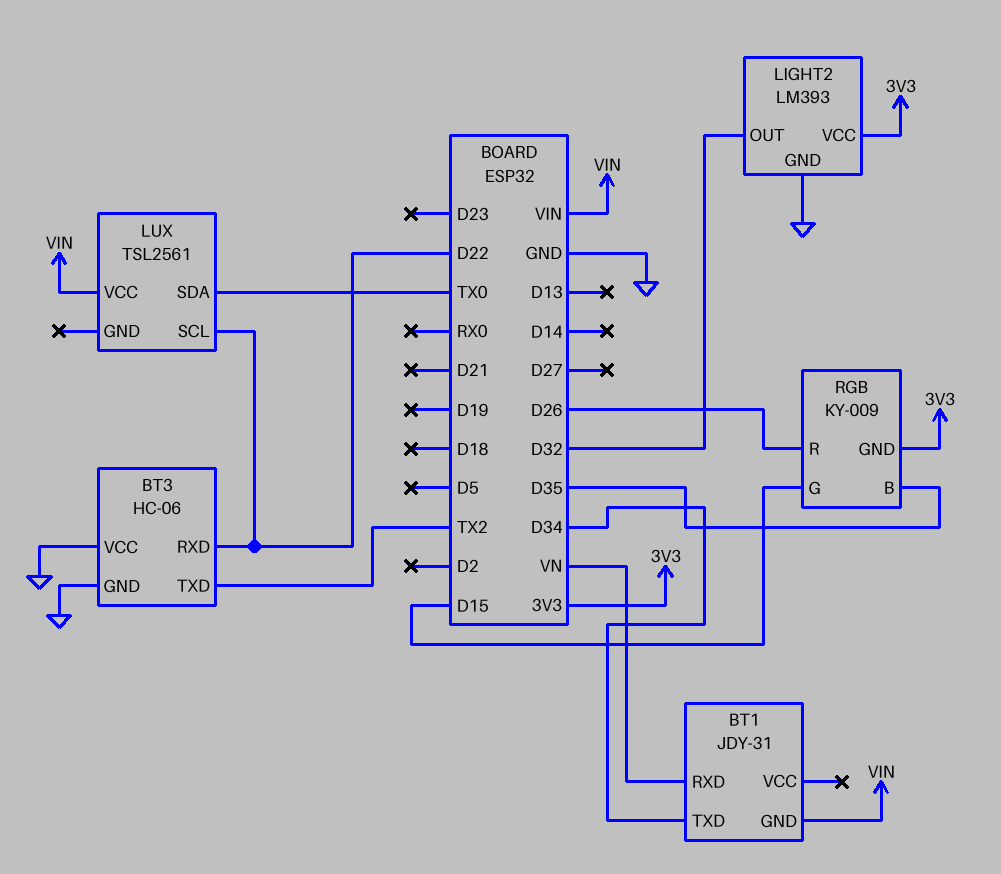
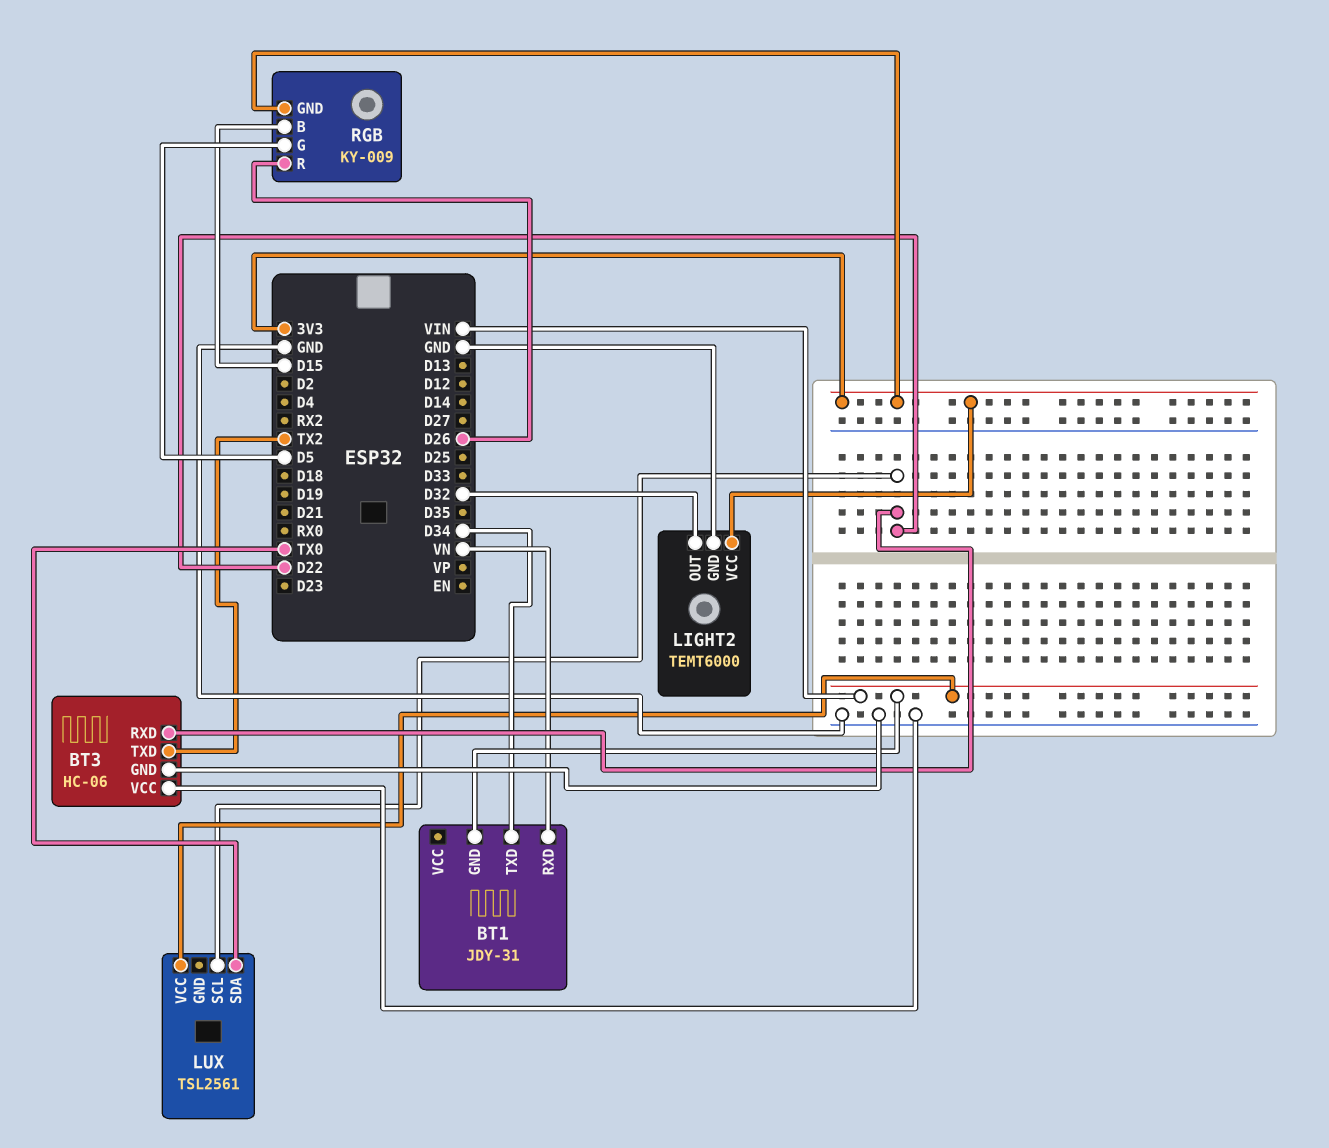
LIGHT2: LM393 -> TEMT6000
RGB pin B: D35 -> D15
RGB pin G: D15 -> D5

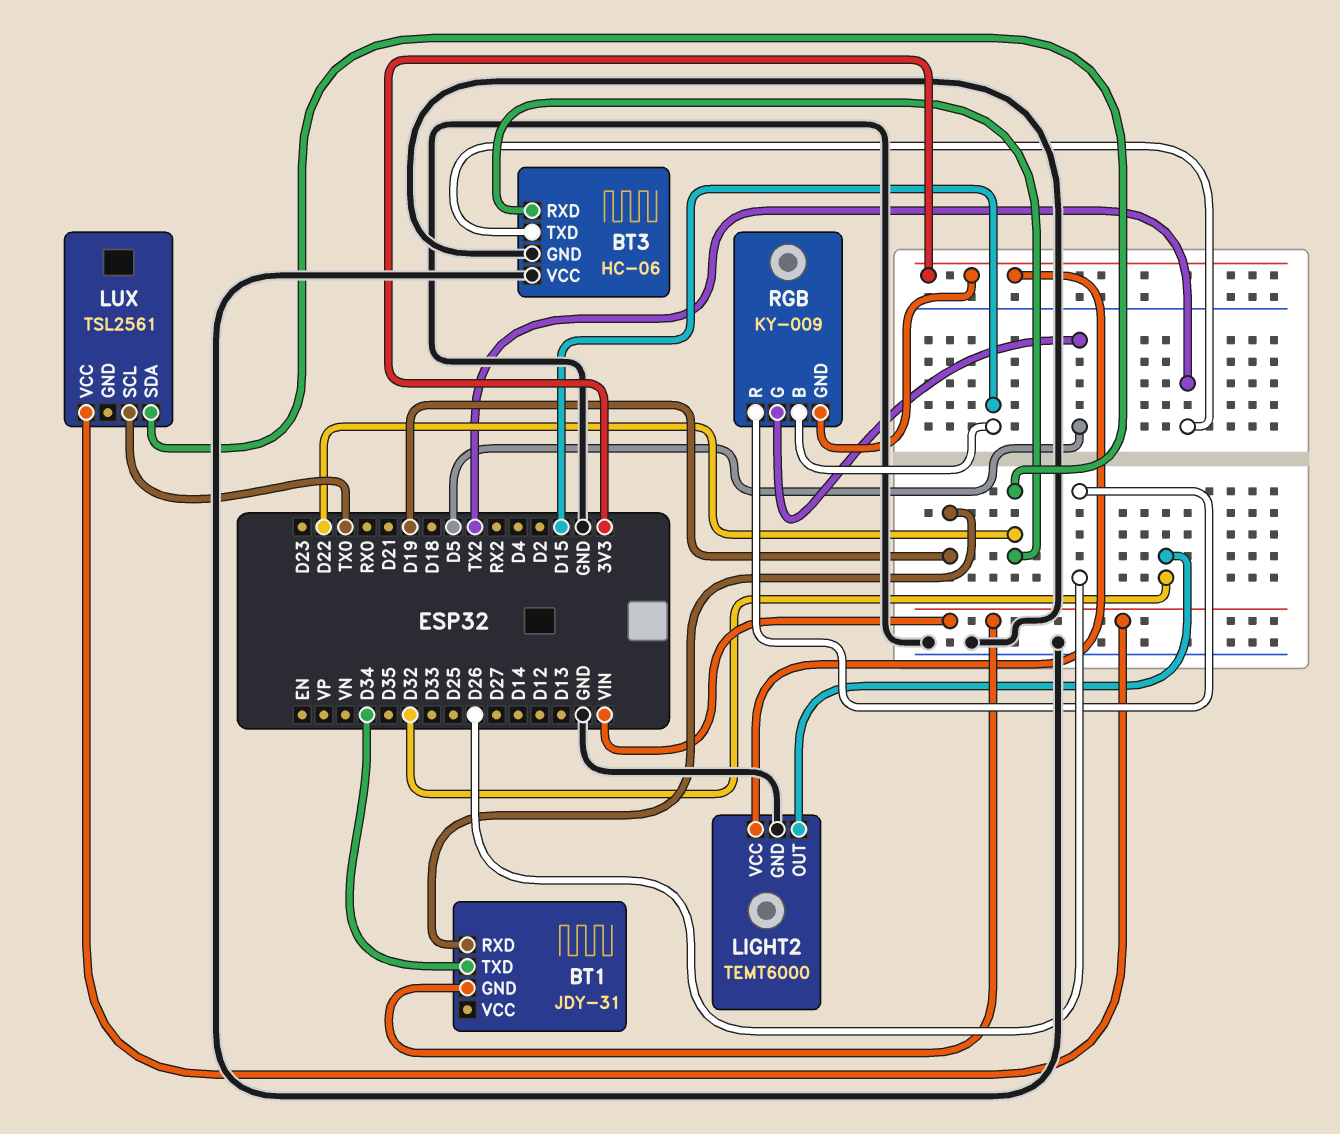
BT1 pin RXD: VN -> D19
LUX pin SCL: D22 -> TX0
LUX pin SDA: TX0 -> D22

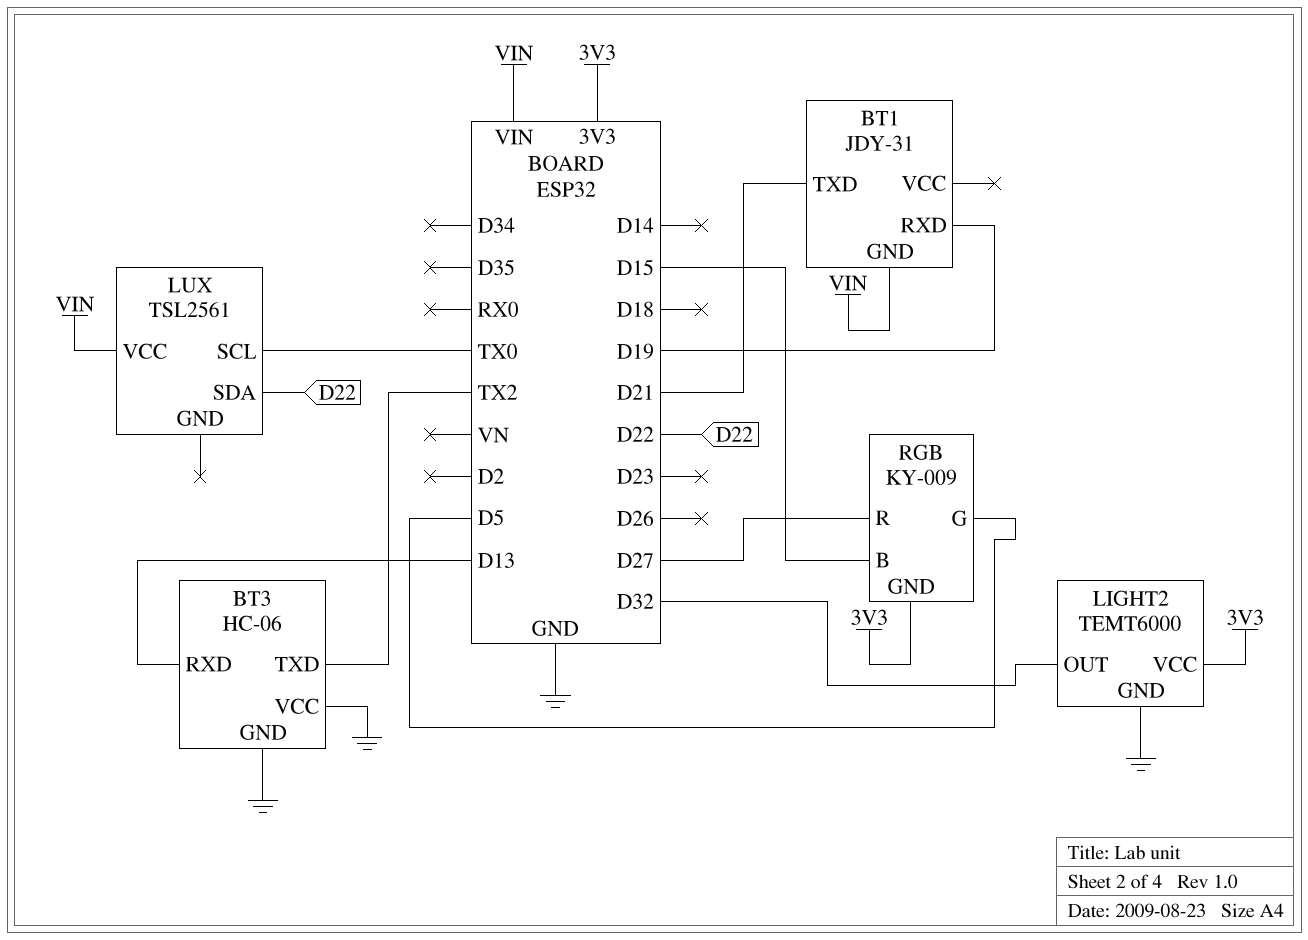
BT1 pin TXD: D34 -> D21
BT3 pin RXD: D22 -> D13
RGB pin R: D26 -> D27

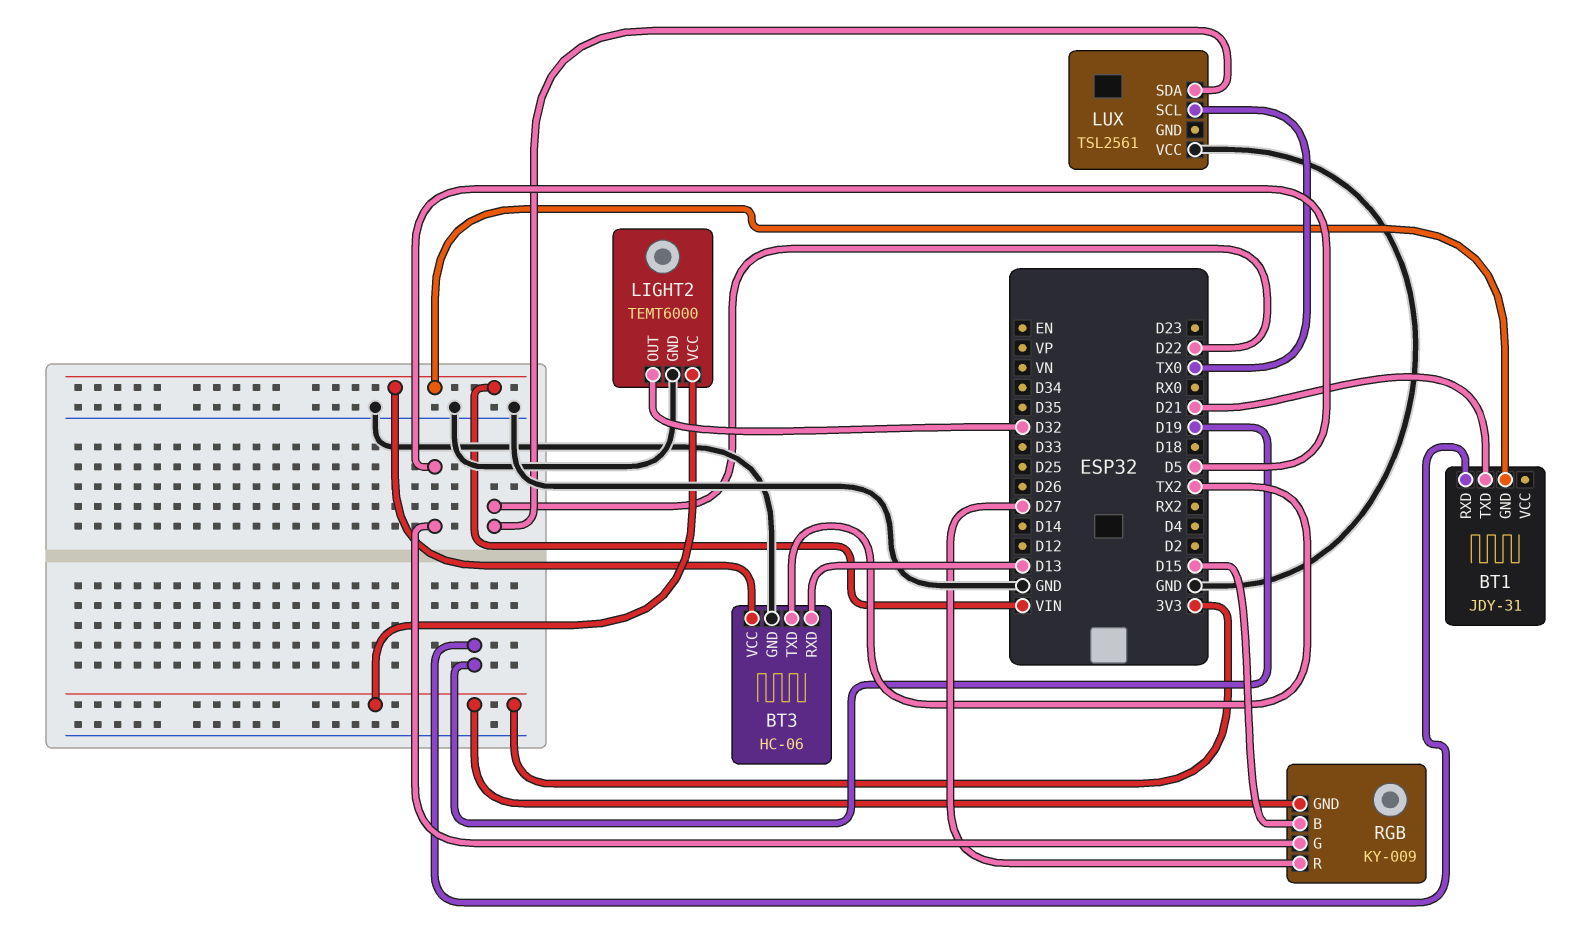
BT3 pin VCC: GND -> VIN
LUX pin VCC: VIN -> GND

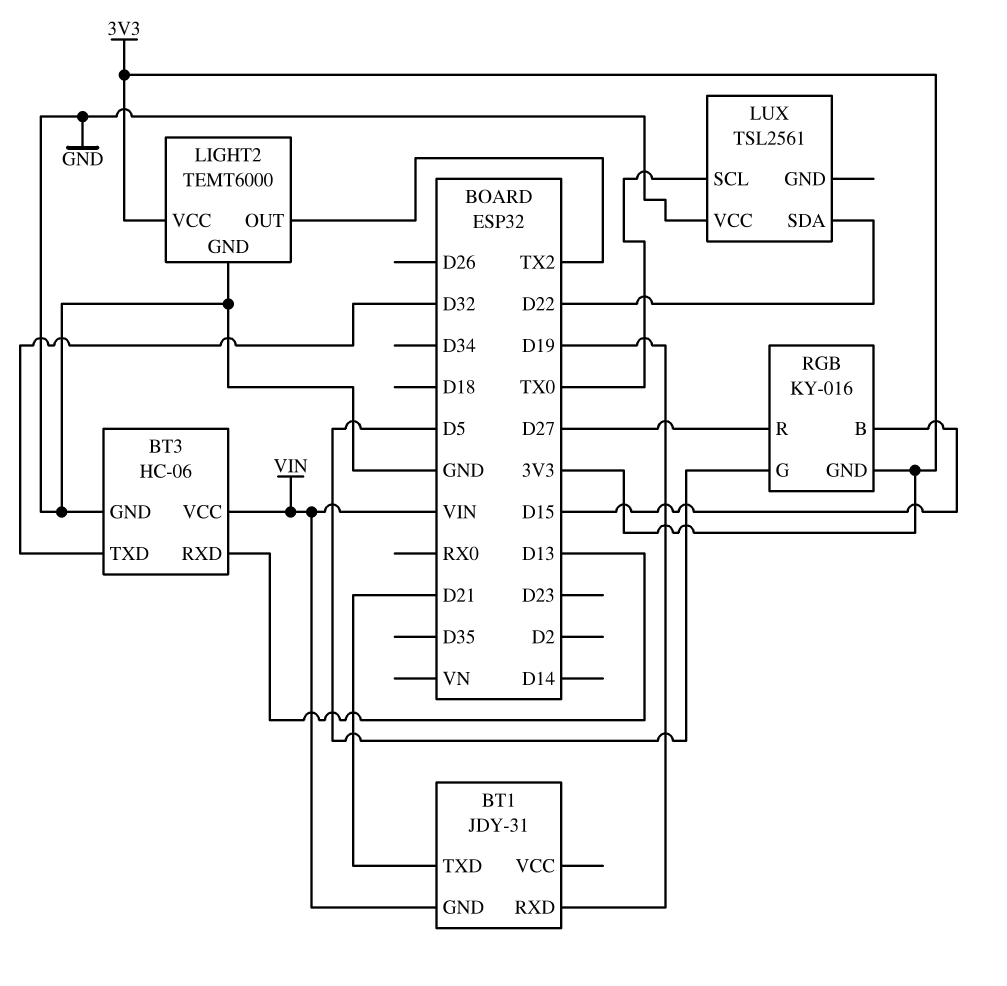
BT3 pin TXD: TX2 -> D32
LIGHT2 pin OUT: D32 -> TX2
RGB: KY-009 -> KY-016

